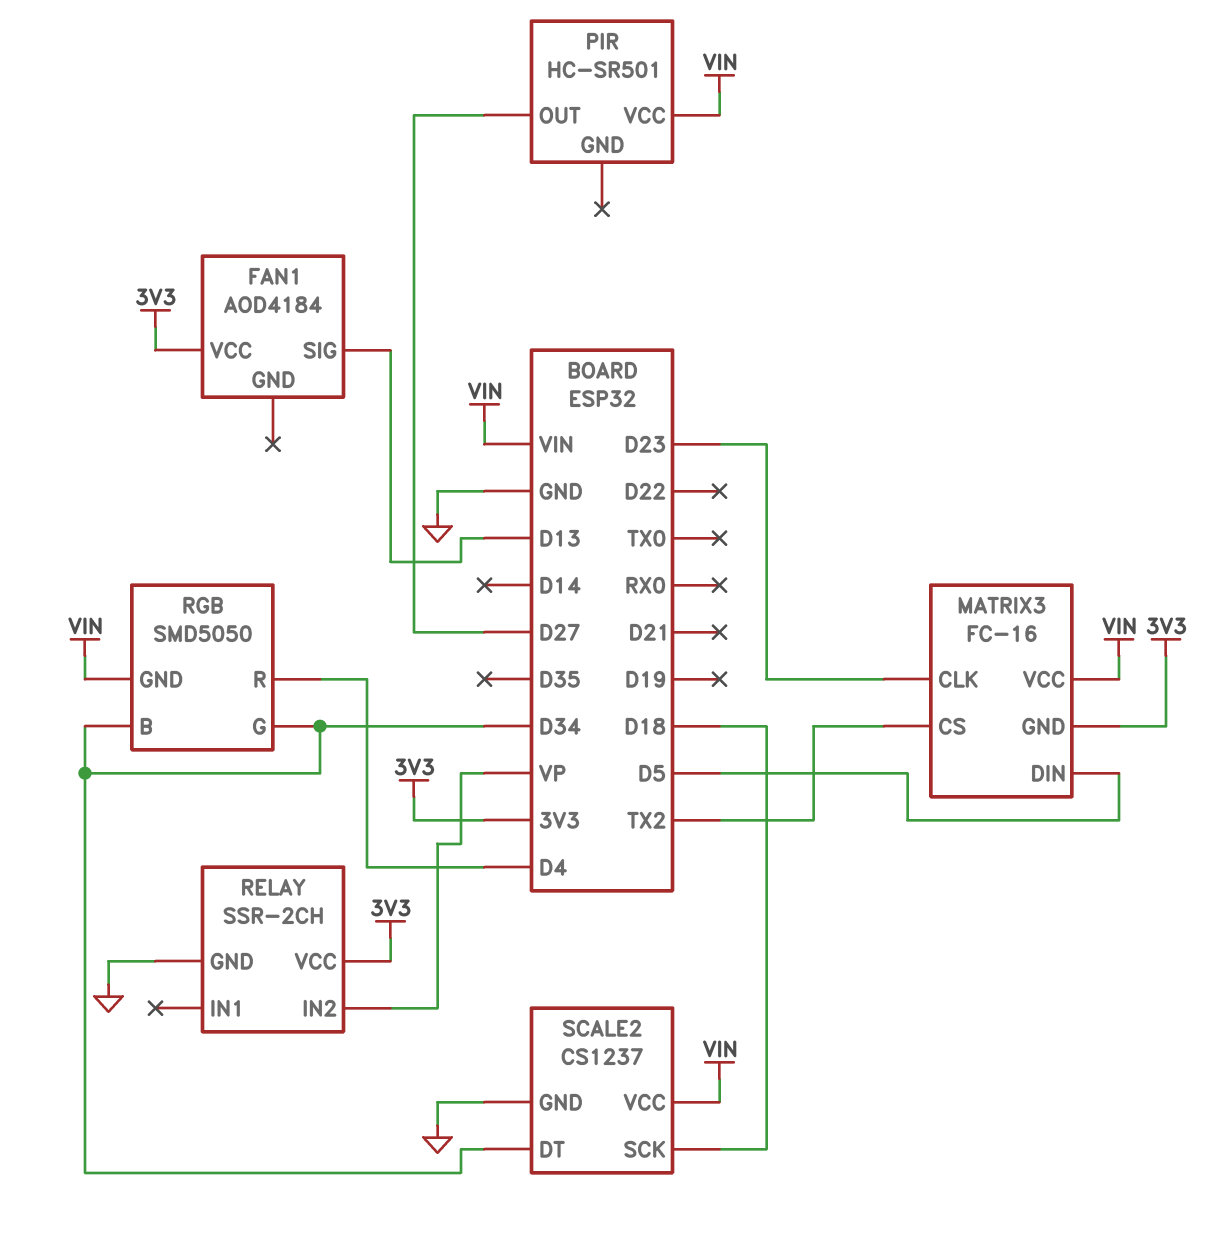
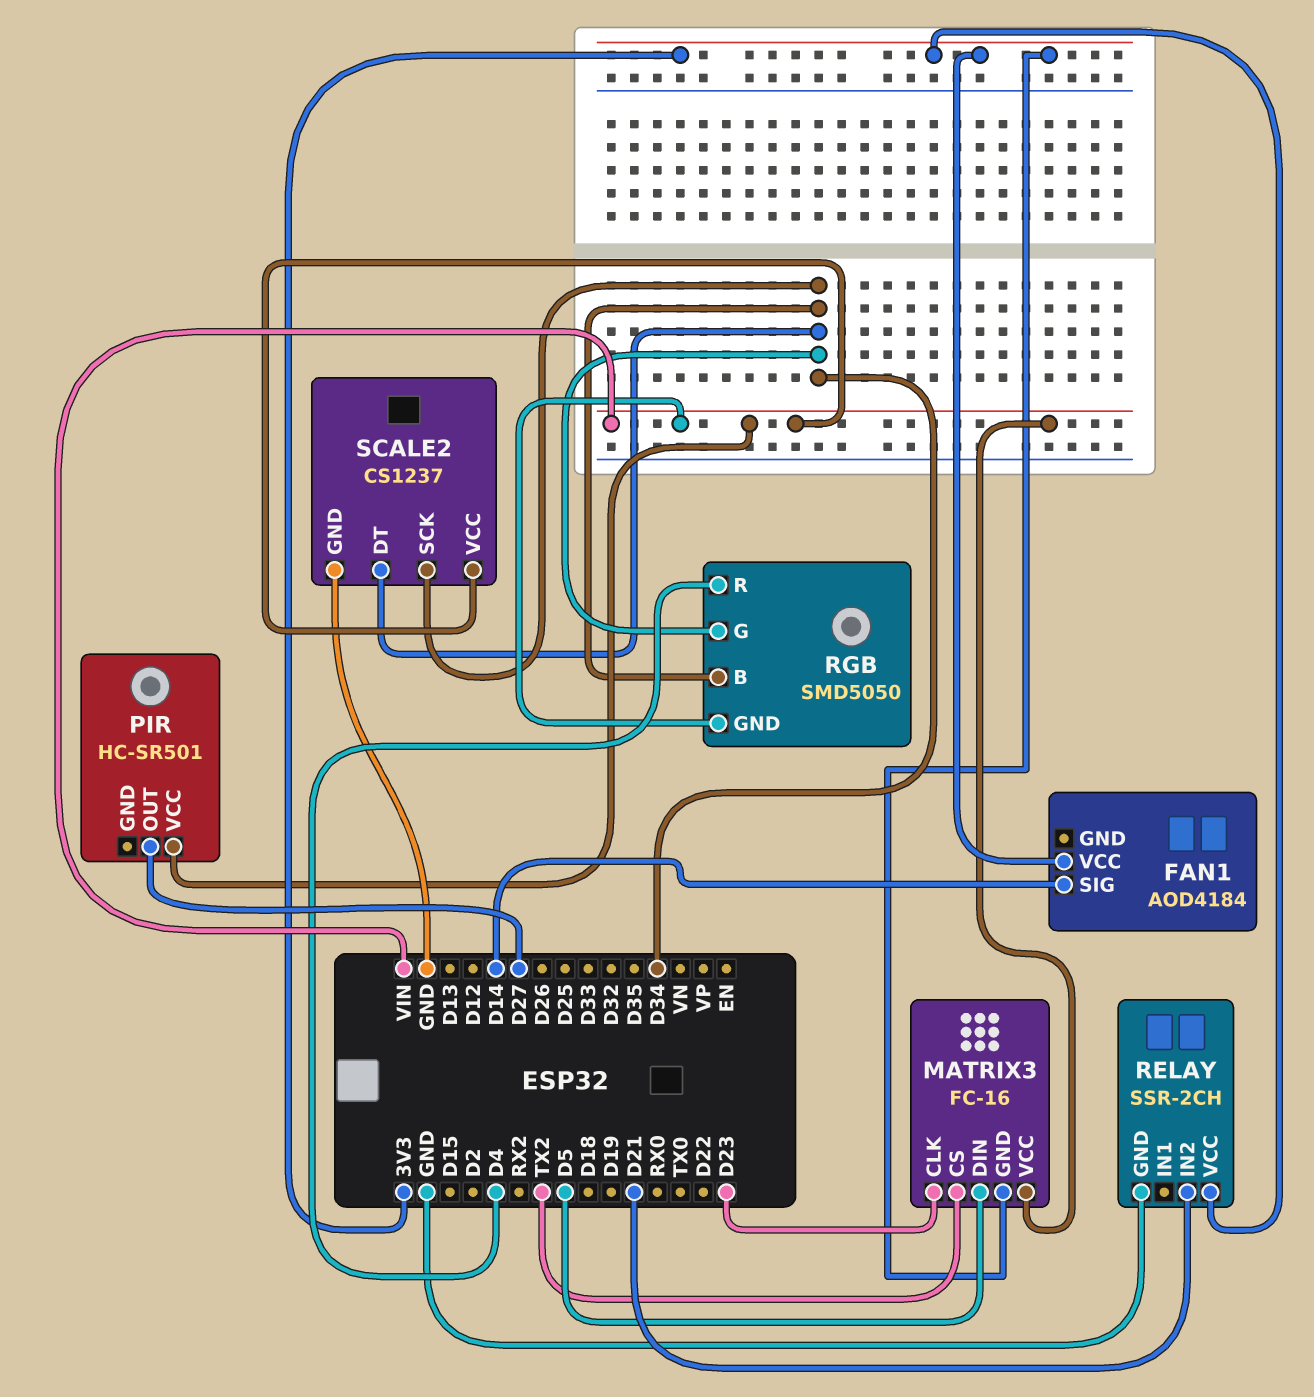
FAN1 pin SIG: D13 -> D14
RELAY pin IN2: VP -> D21
SCALE2 pin SCK: D18 -> D34

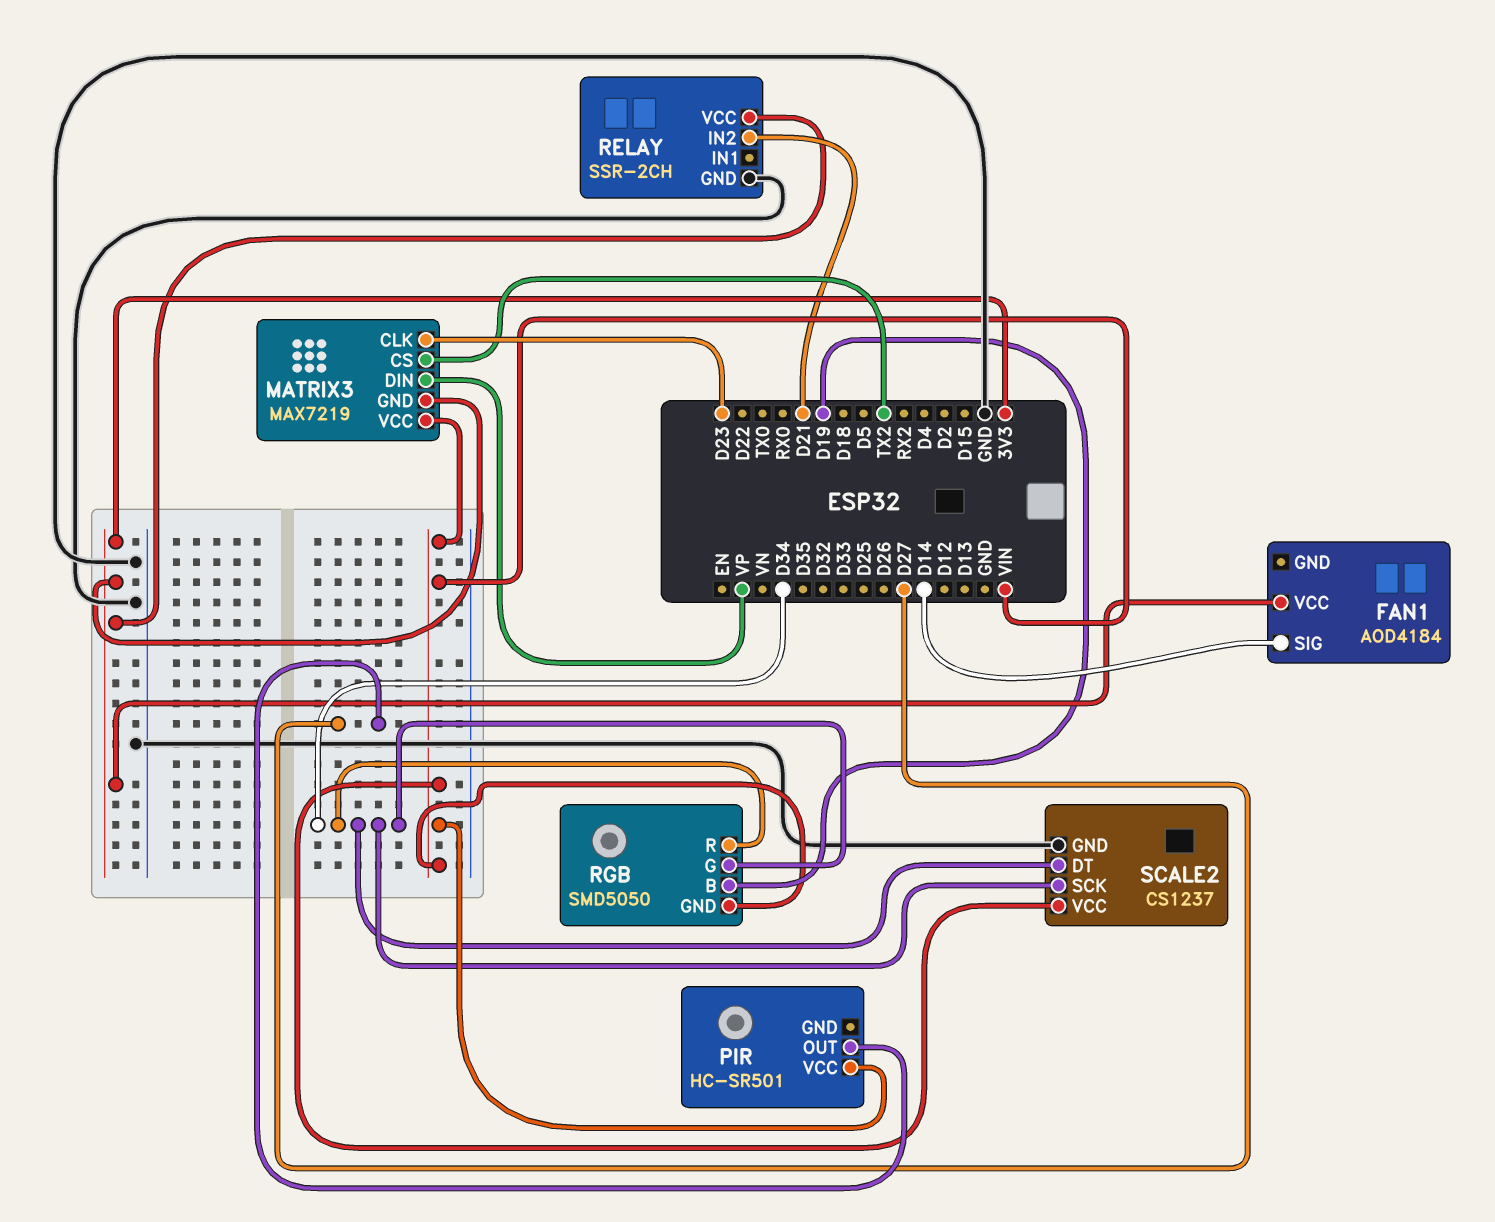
MATRIX3: FC-16 -> MAX7219
MATRIX3 pin DIN: D5 -> VP
RGB pin B: D34 -> D19
RGB pin R: D4 -> D34

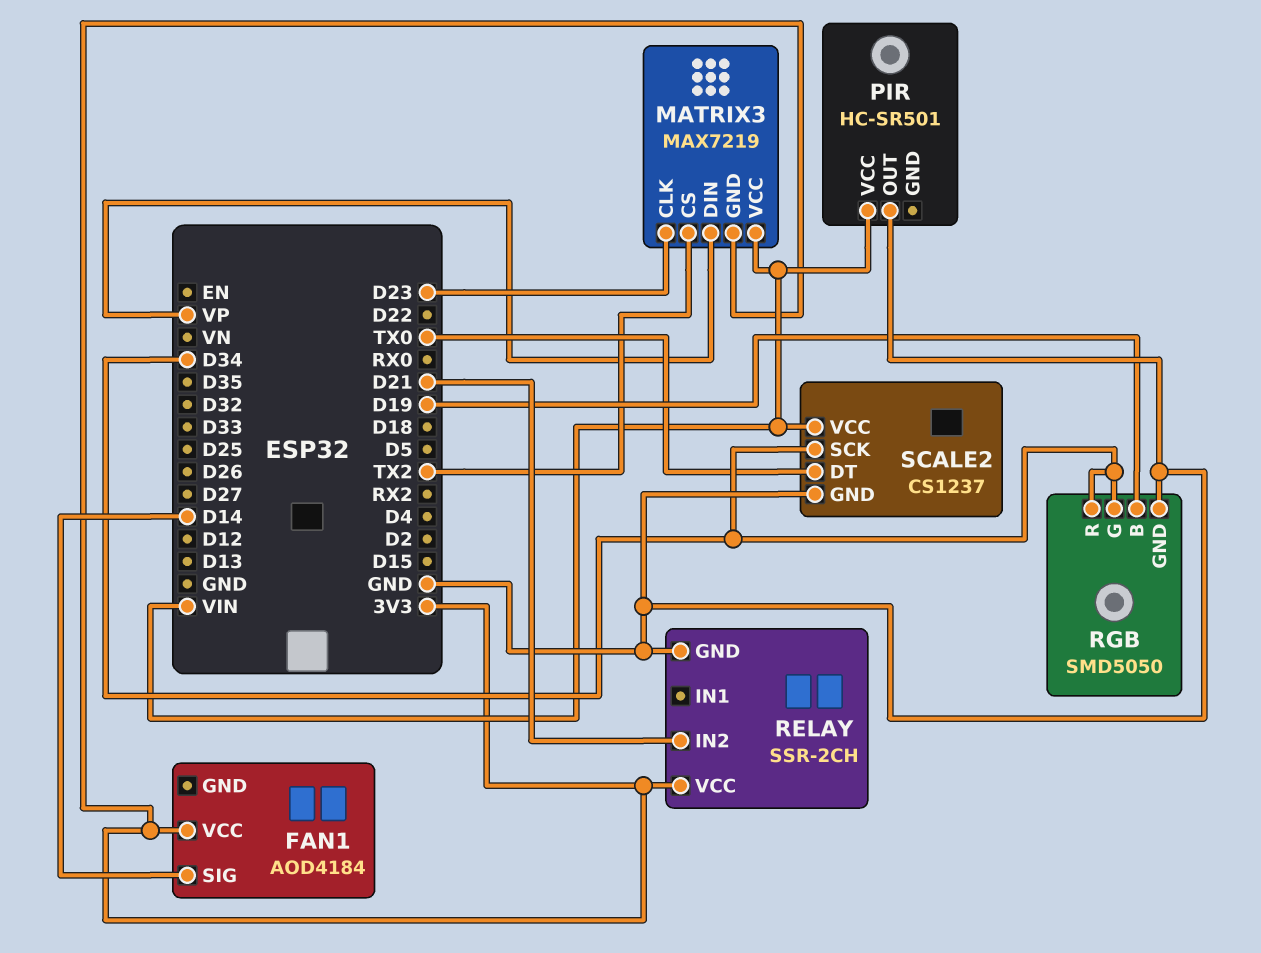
PIR pin OUT: D27 -> GND
RGB pin GND: VIN -> GND
SCALE2 pin DT: D34 -> TX0

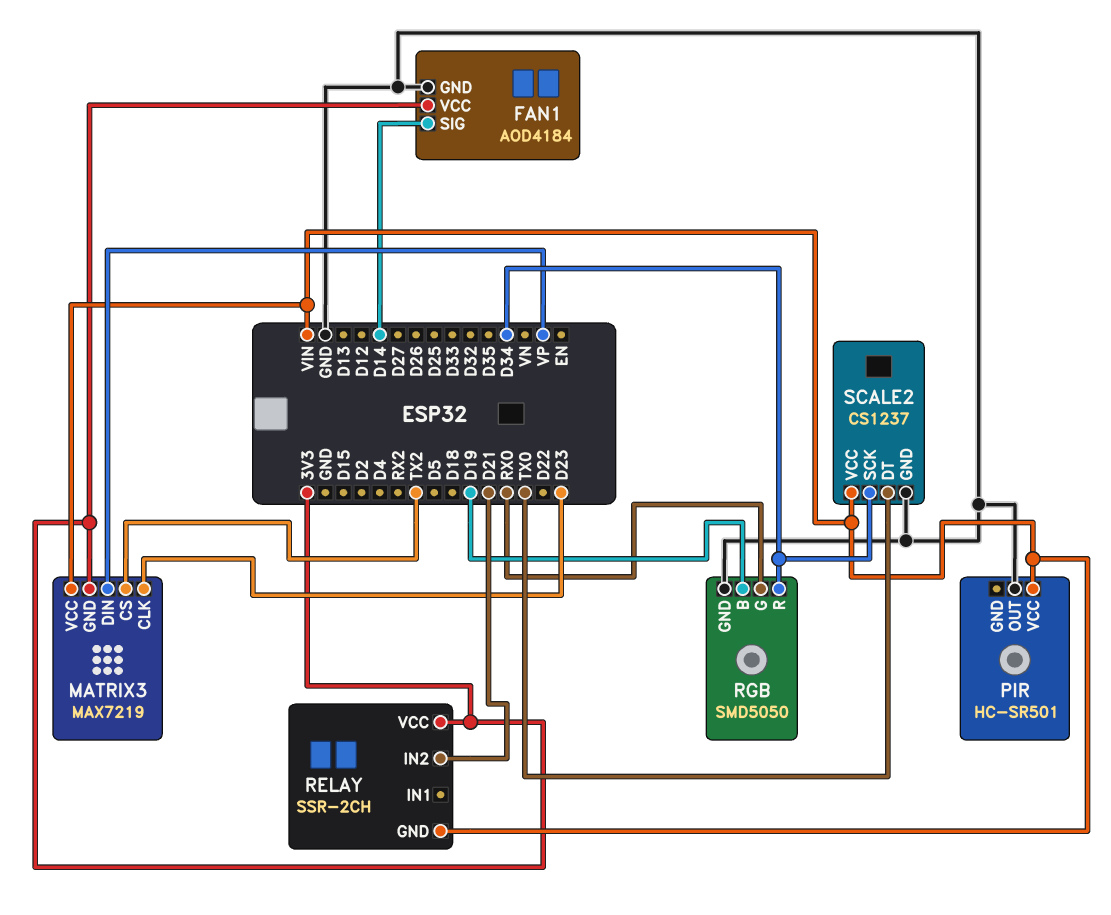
FAN1 pin GND: none -> GND
RELAY pin GND: GND -> VIN
RGB pin G: D34 -> RX0

